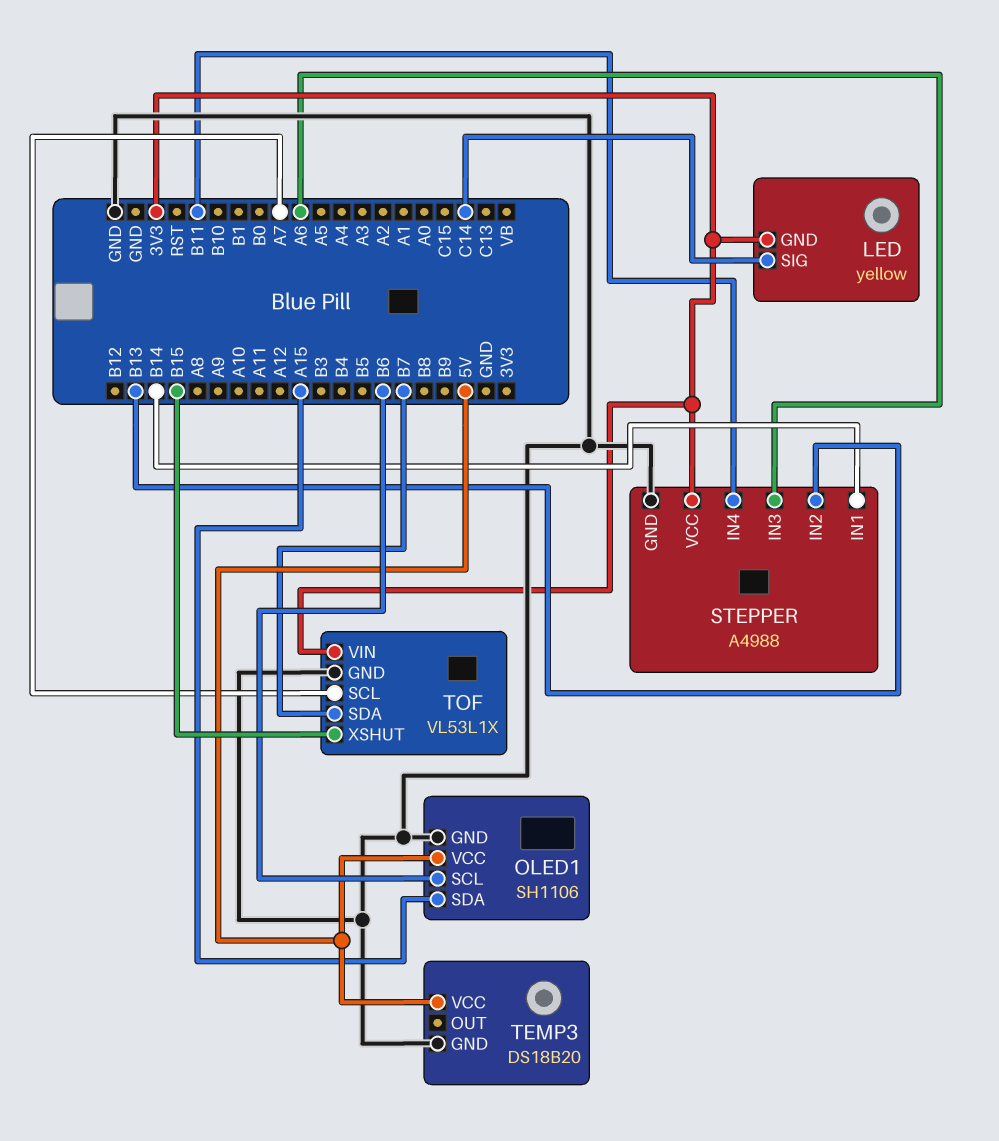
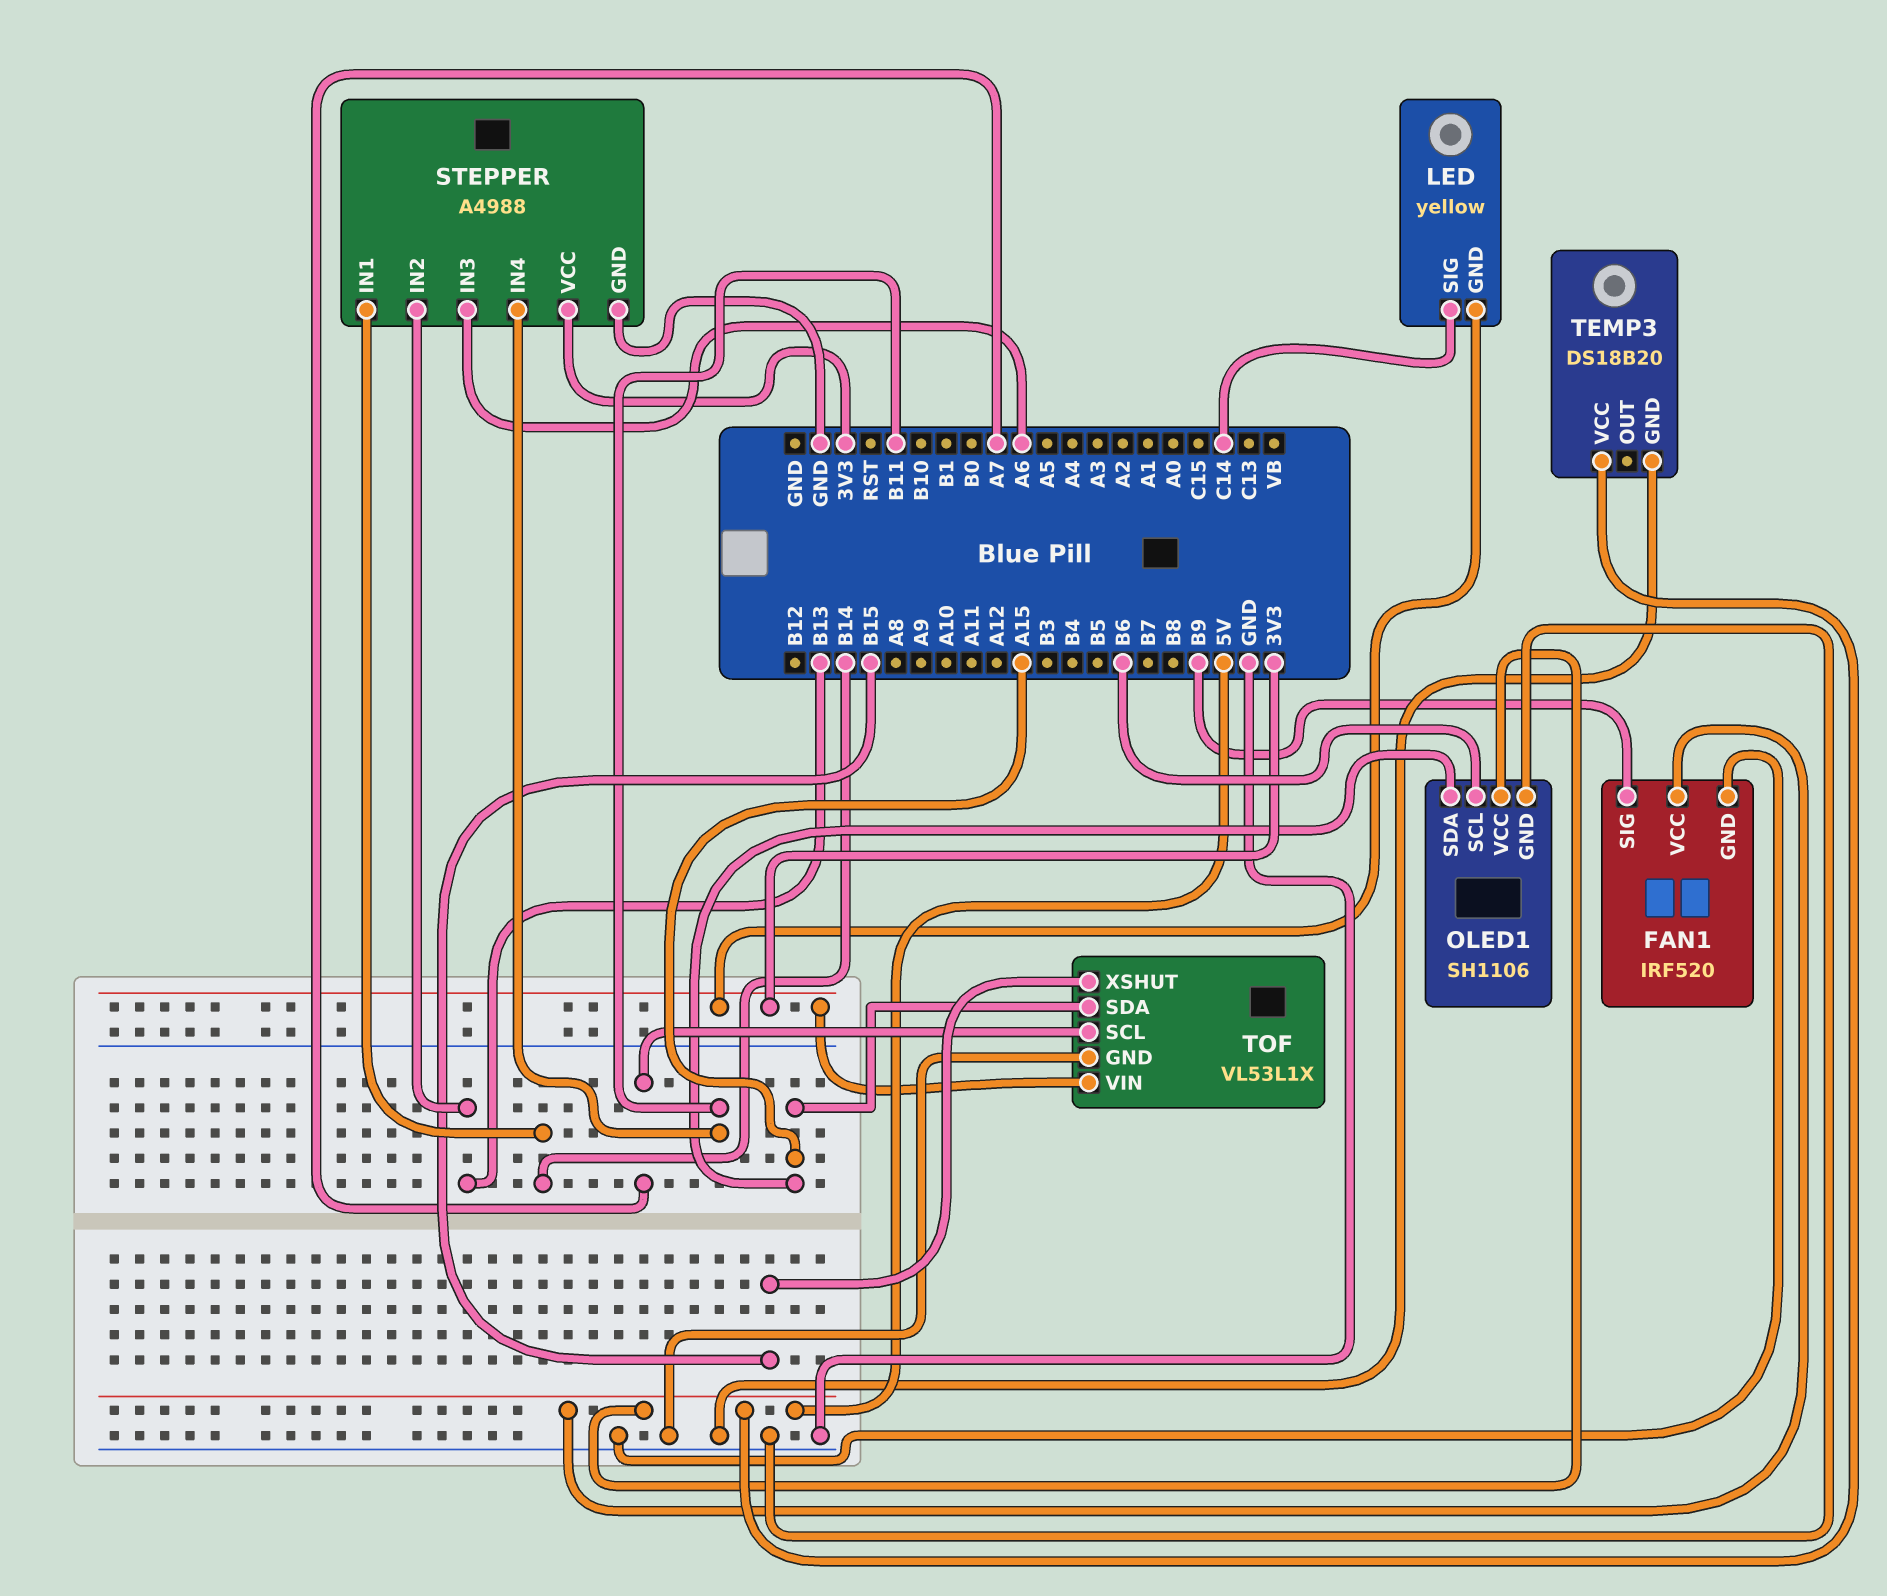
FAN1: none -> IRF520
FAN1 pin GND: none -> GND
FAN1 pin SIG: none -> B9
FAN1 pin VCC: none -> 5V
TOF pin SDA: B7 -> A15

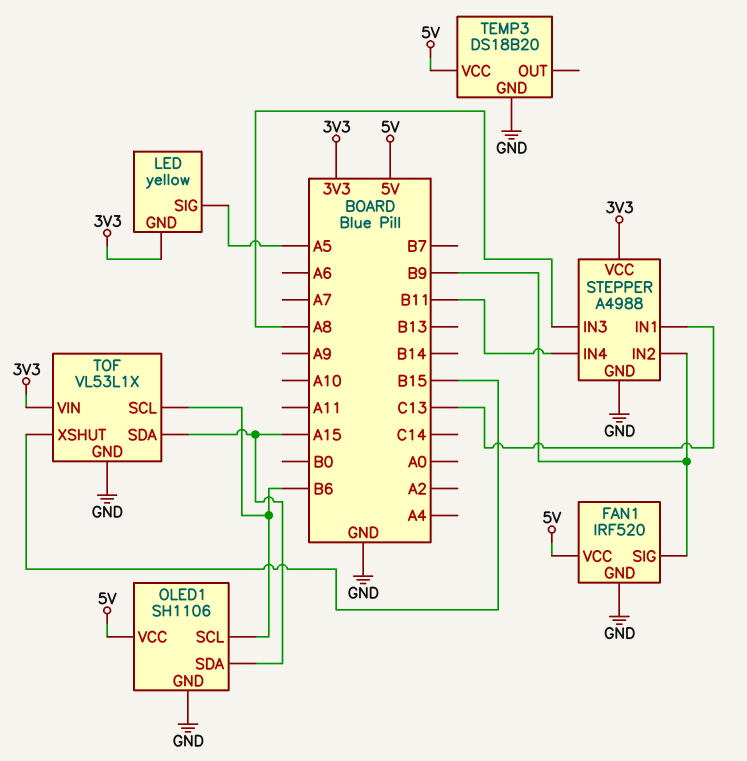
LED pin SIG: C14 -> A5
STEPPER pin IN1: B14 -> C13
STEPPER pin IN2: B13 -> B9
STEPPER pin IN3: A6 -> A8
TOF pin SCL: A7 -> B6

